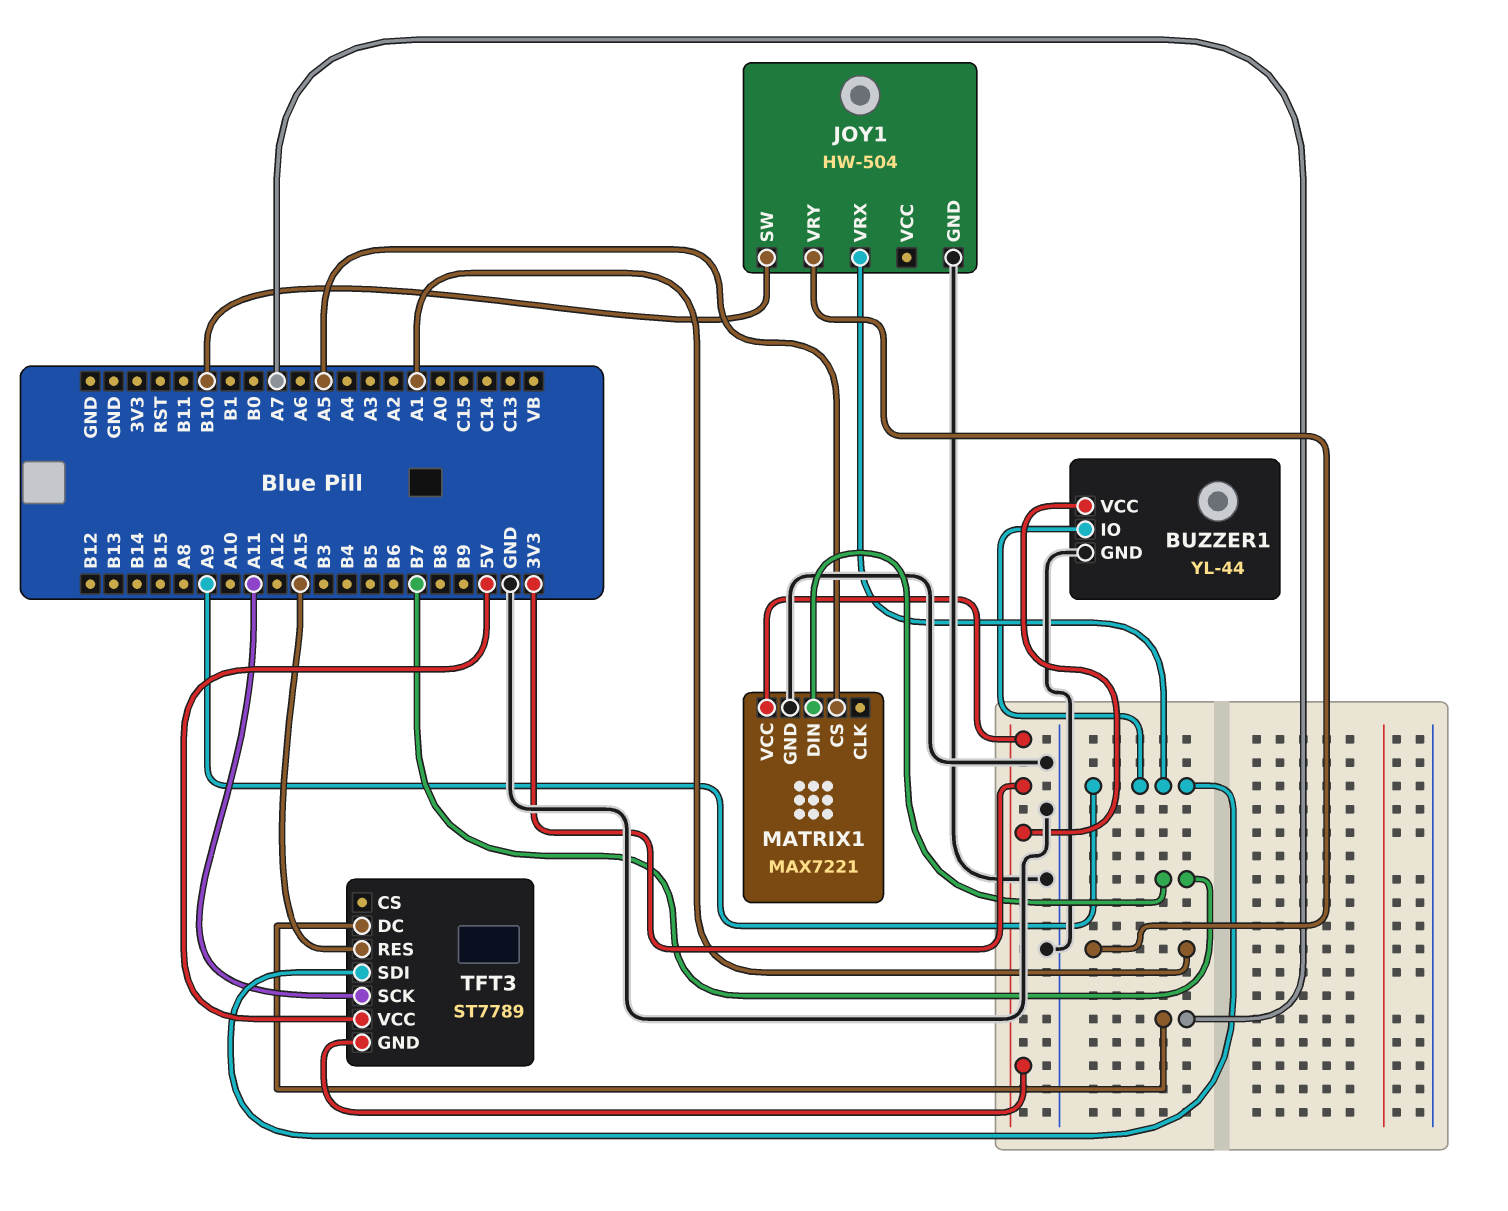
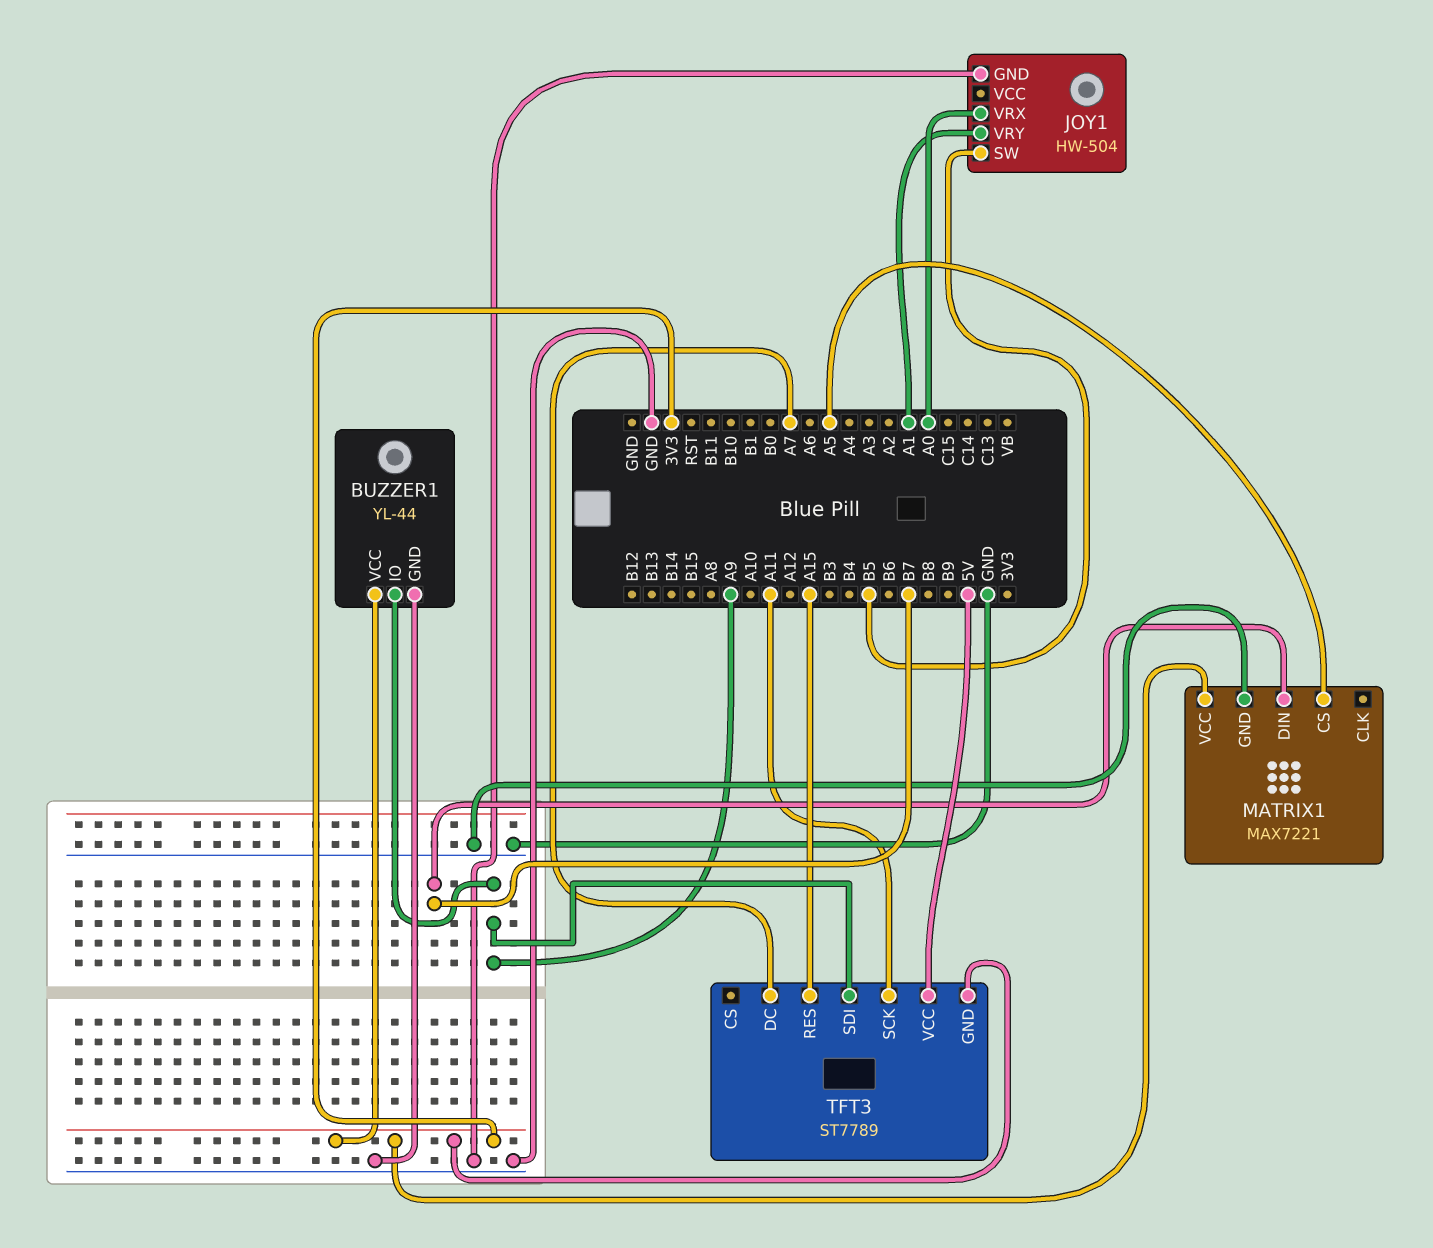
JOY1 pin SW: B10 -> B5
JOY1 pin VRX: A9 -> A0

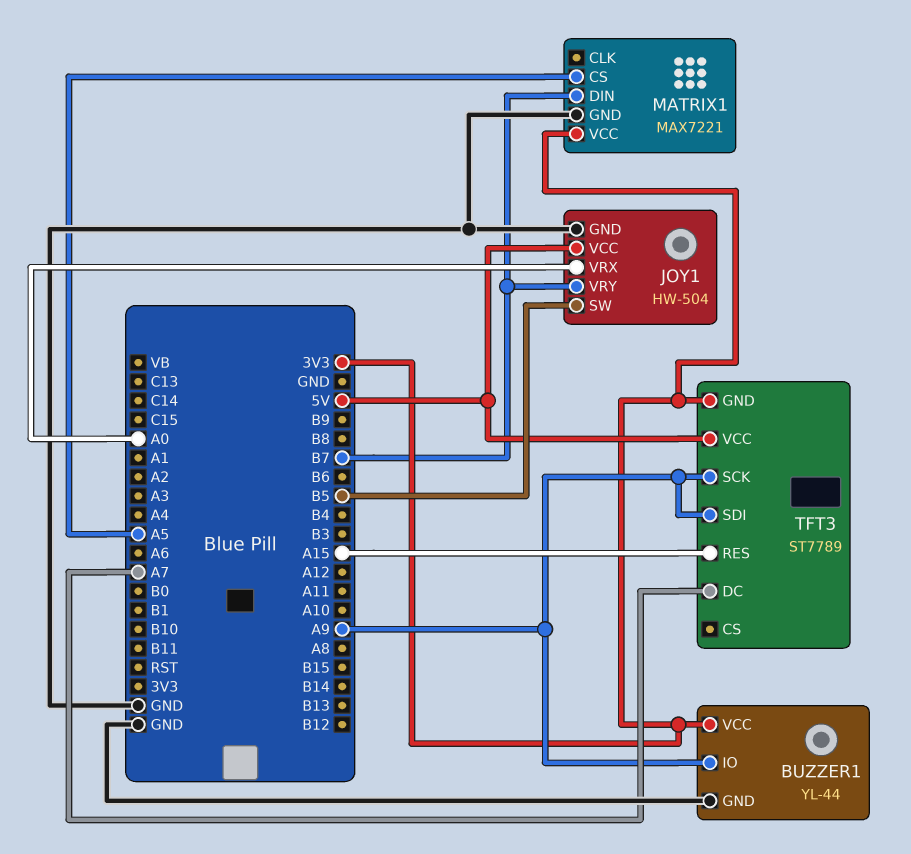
JOY1 pin VCC: none -> 5V
JOY1 pin VRY: A1 -> B7
TFT3 pin SCK: A11 -> A9

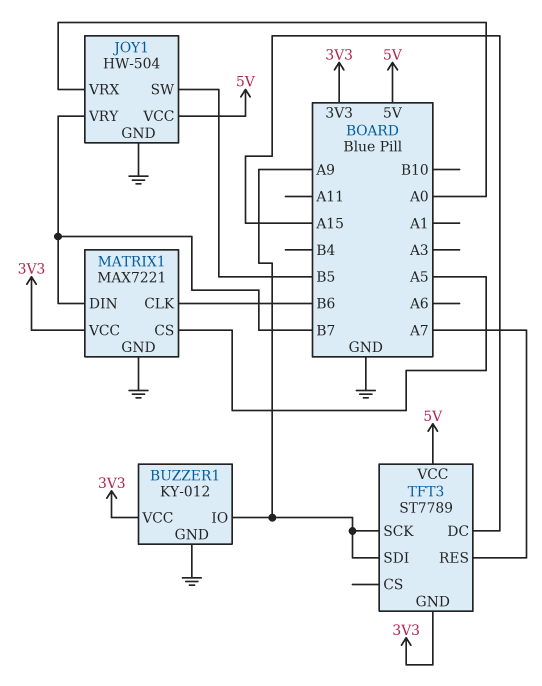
BUZZER1: YL-44 -> KY-012
MATRIX1 pin CLK: none -> B6
TFT3 pin DC: A7 -> A15
TFT3 pin RES: A15 -> A7

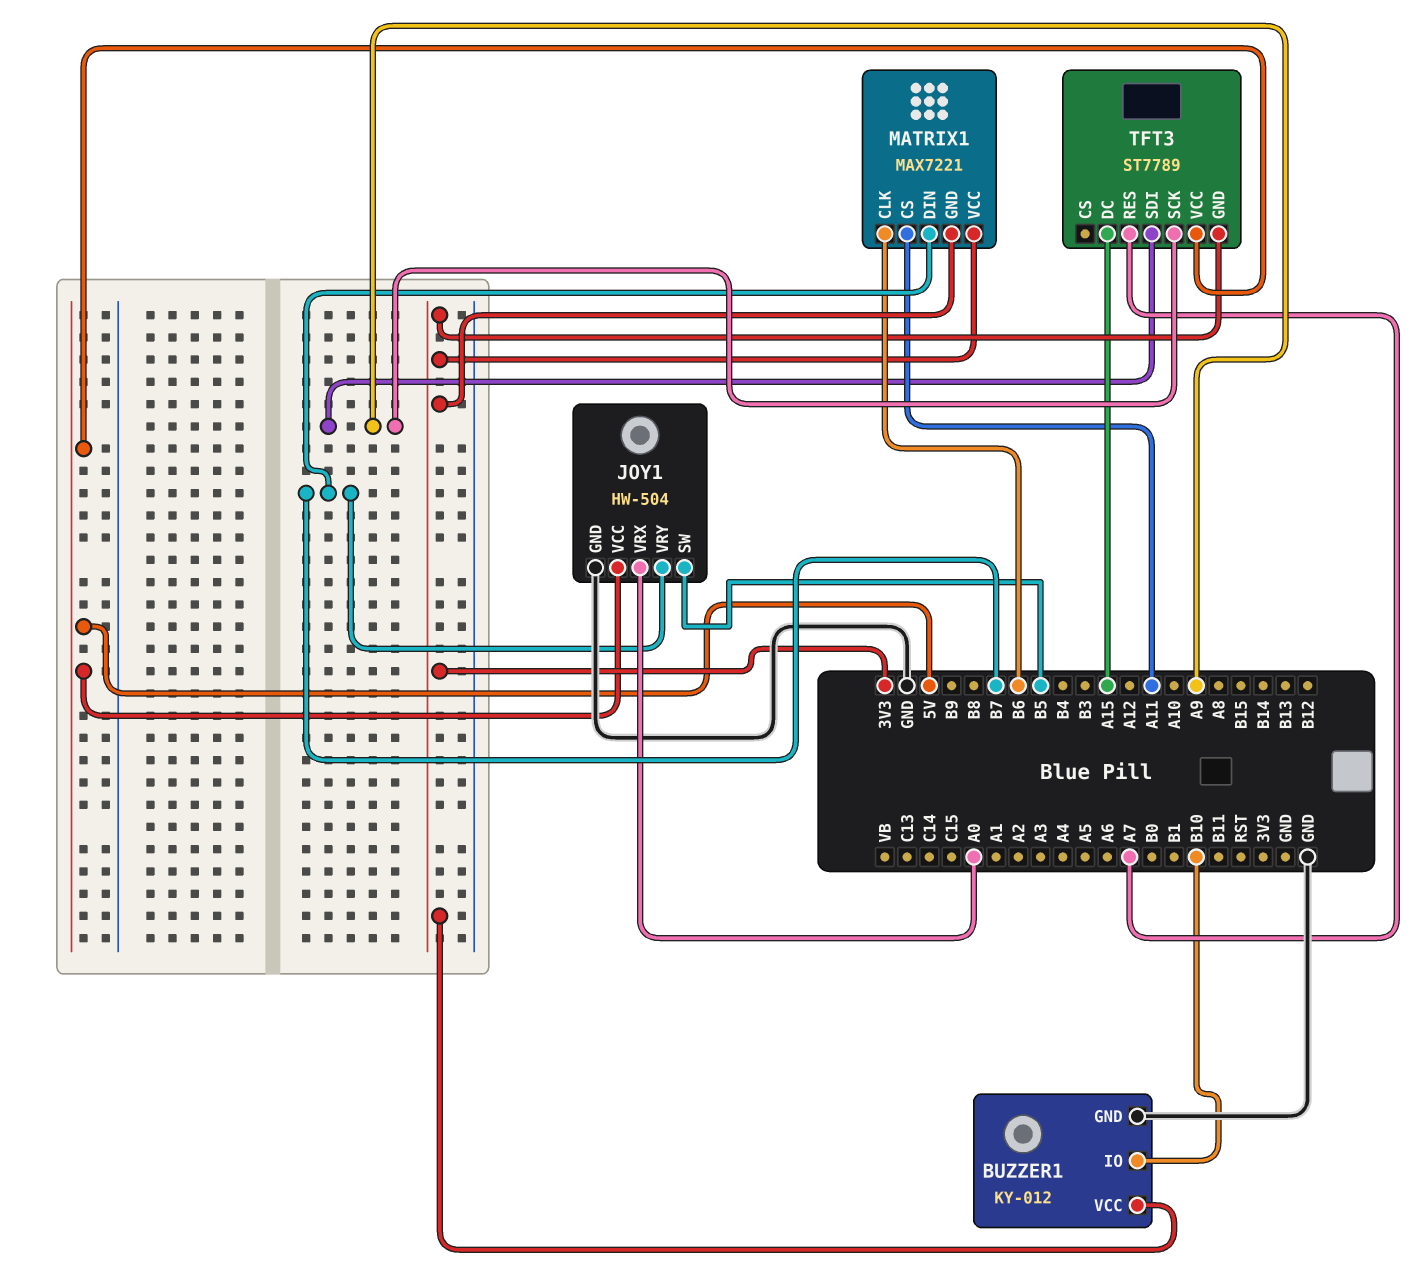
BUZZER1 pin IO: A9 -> B10
MATRIX1 pin CS: A5 -> A11
MATRIX1 pin GND: GND -> 3V3

